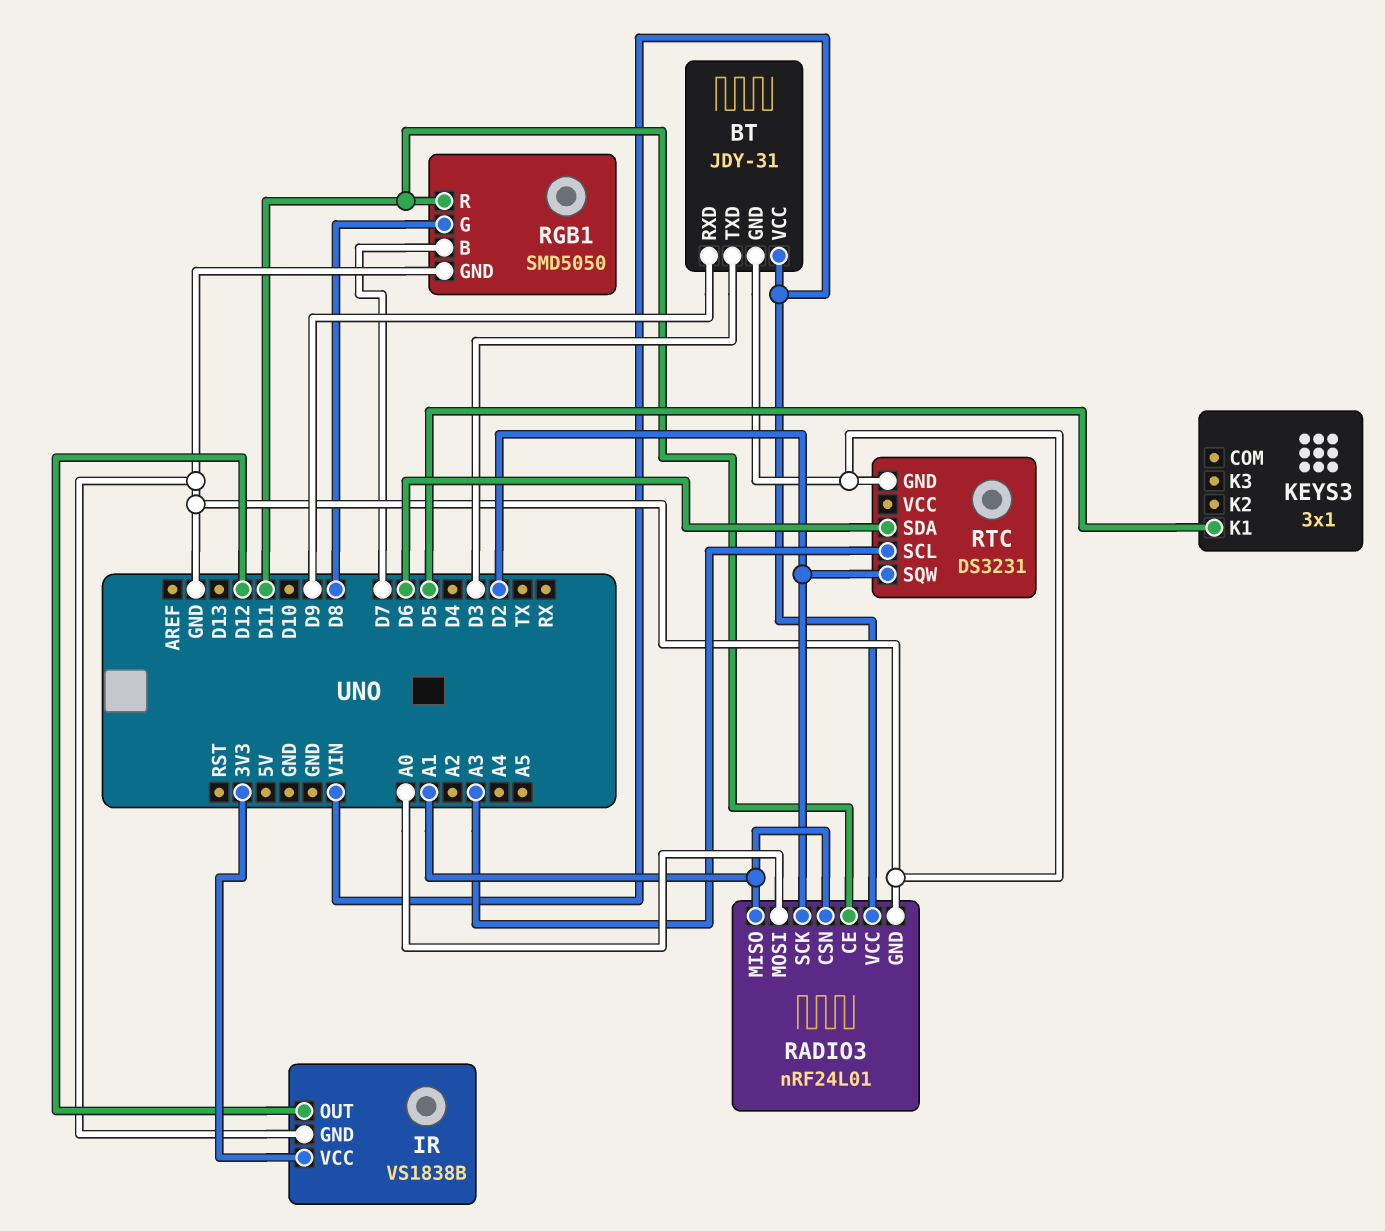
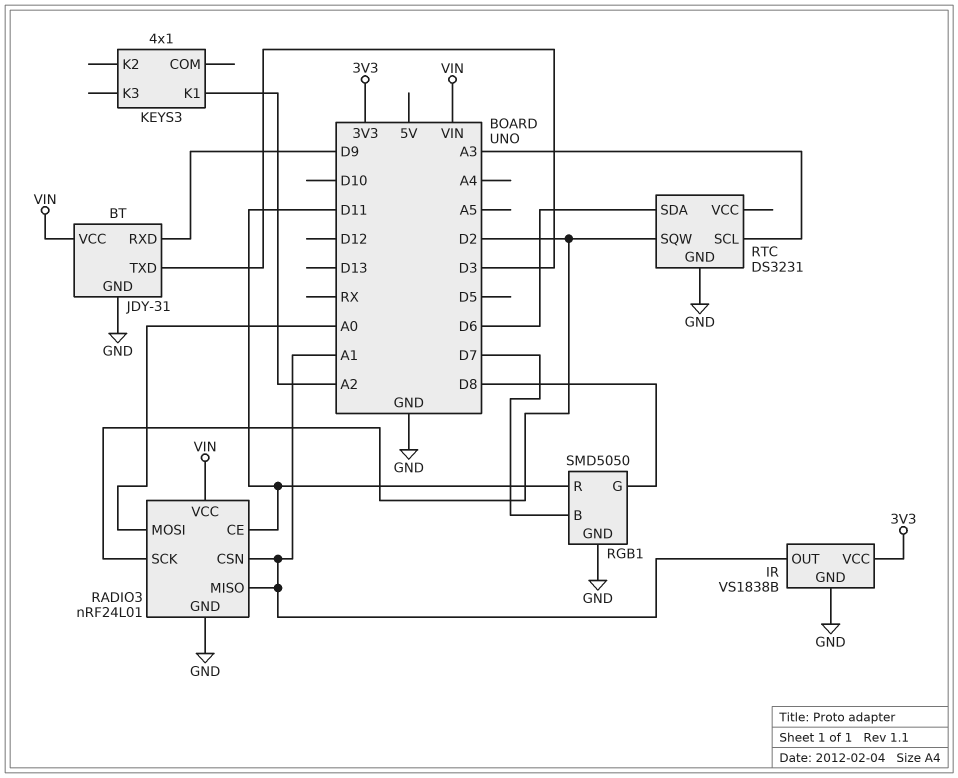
IR pin OUT: D12 -> A1
KEYS3: 3x1 -> 4x1
KEYS3 pin K1: D5 -> A2

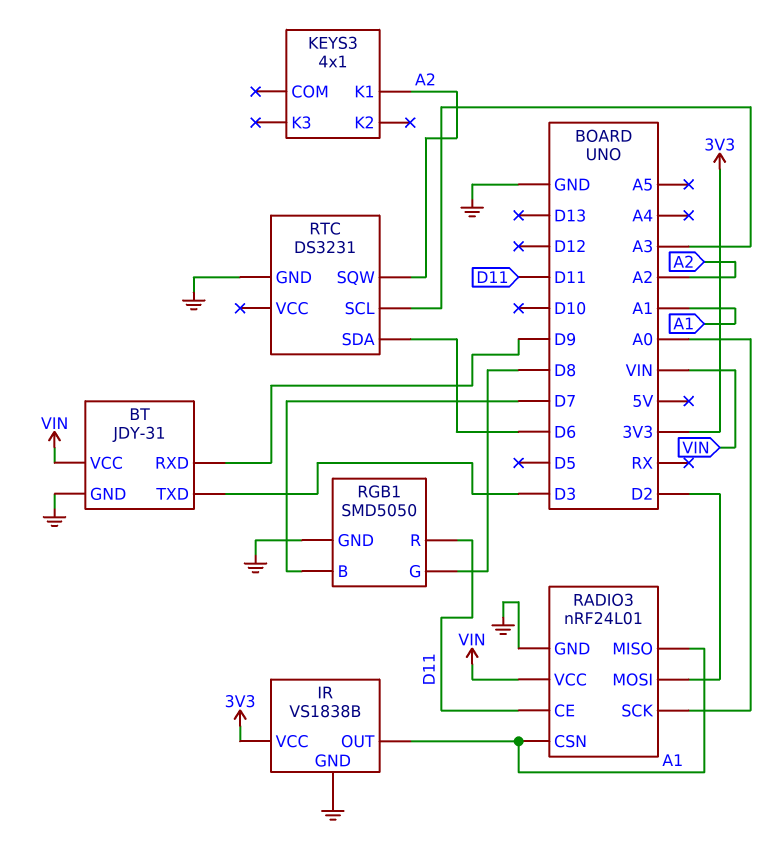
RADIO3 pin MOSI: A0 -> D2
RADIO3 pin SCK: D2 -> A0
RTC pin SQW: D2 -> A2

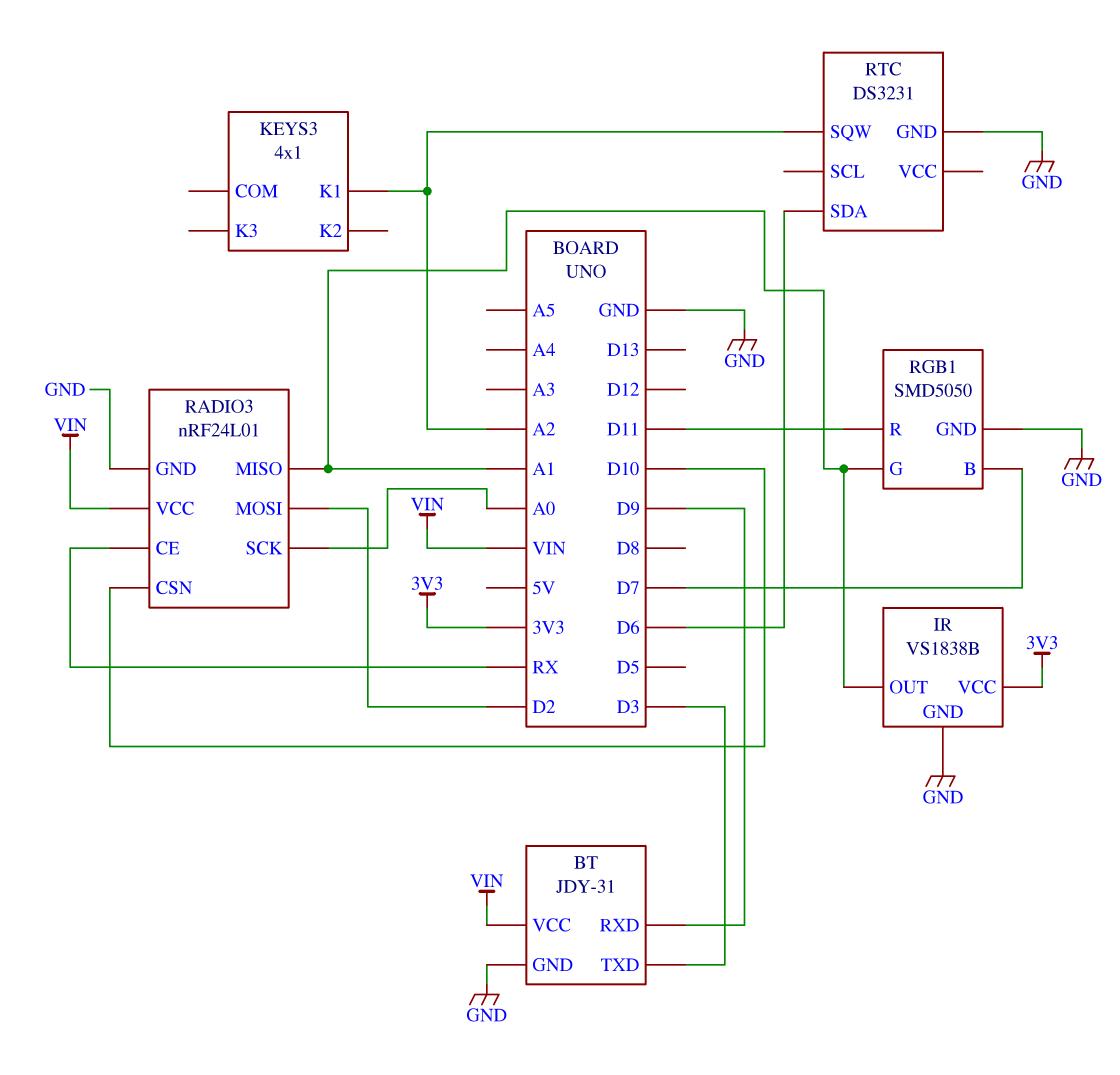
RADIO3 pin CE: D11 -> RX
RADIO3 pin CSN: A1 -> D10
RGB1 pin G: D8 -> A1
RTC pin SCL: A3 -> none

